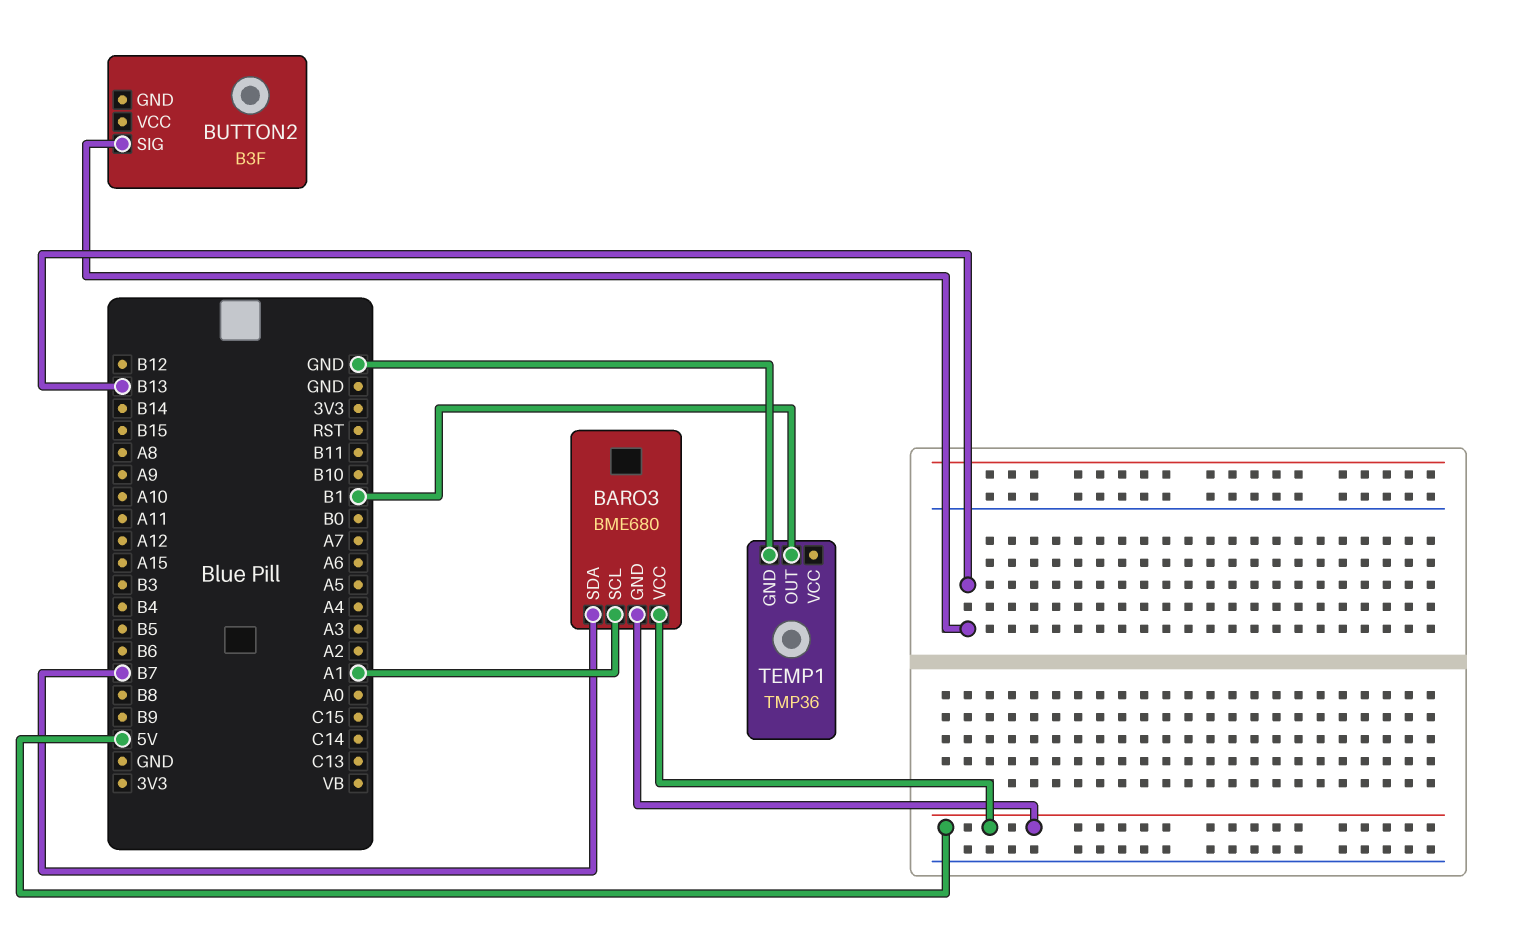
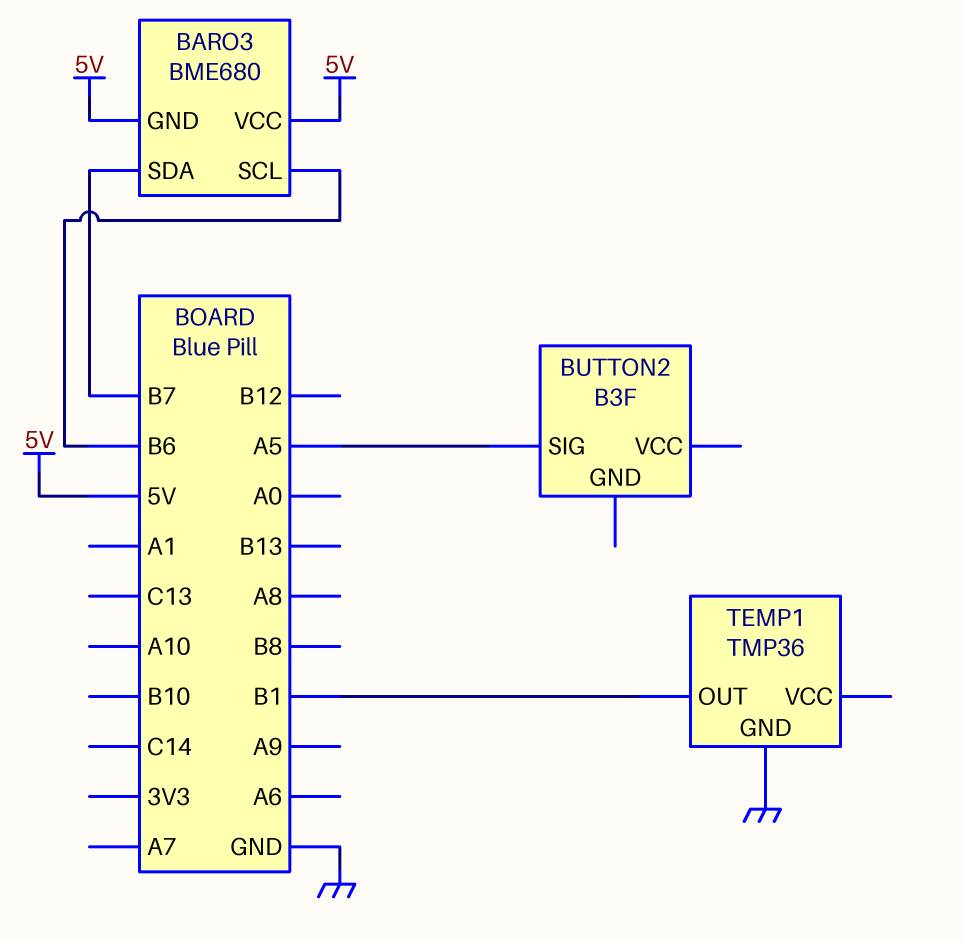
BARO3 pin SCL: A1 -> B6
BUTTON2 pin SIG: B13 -> A5

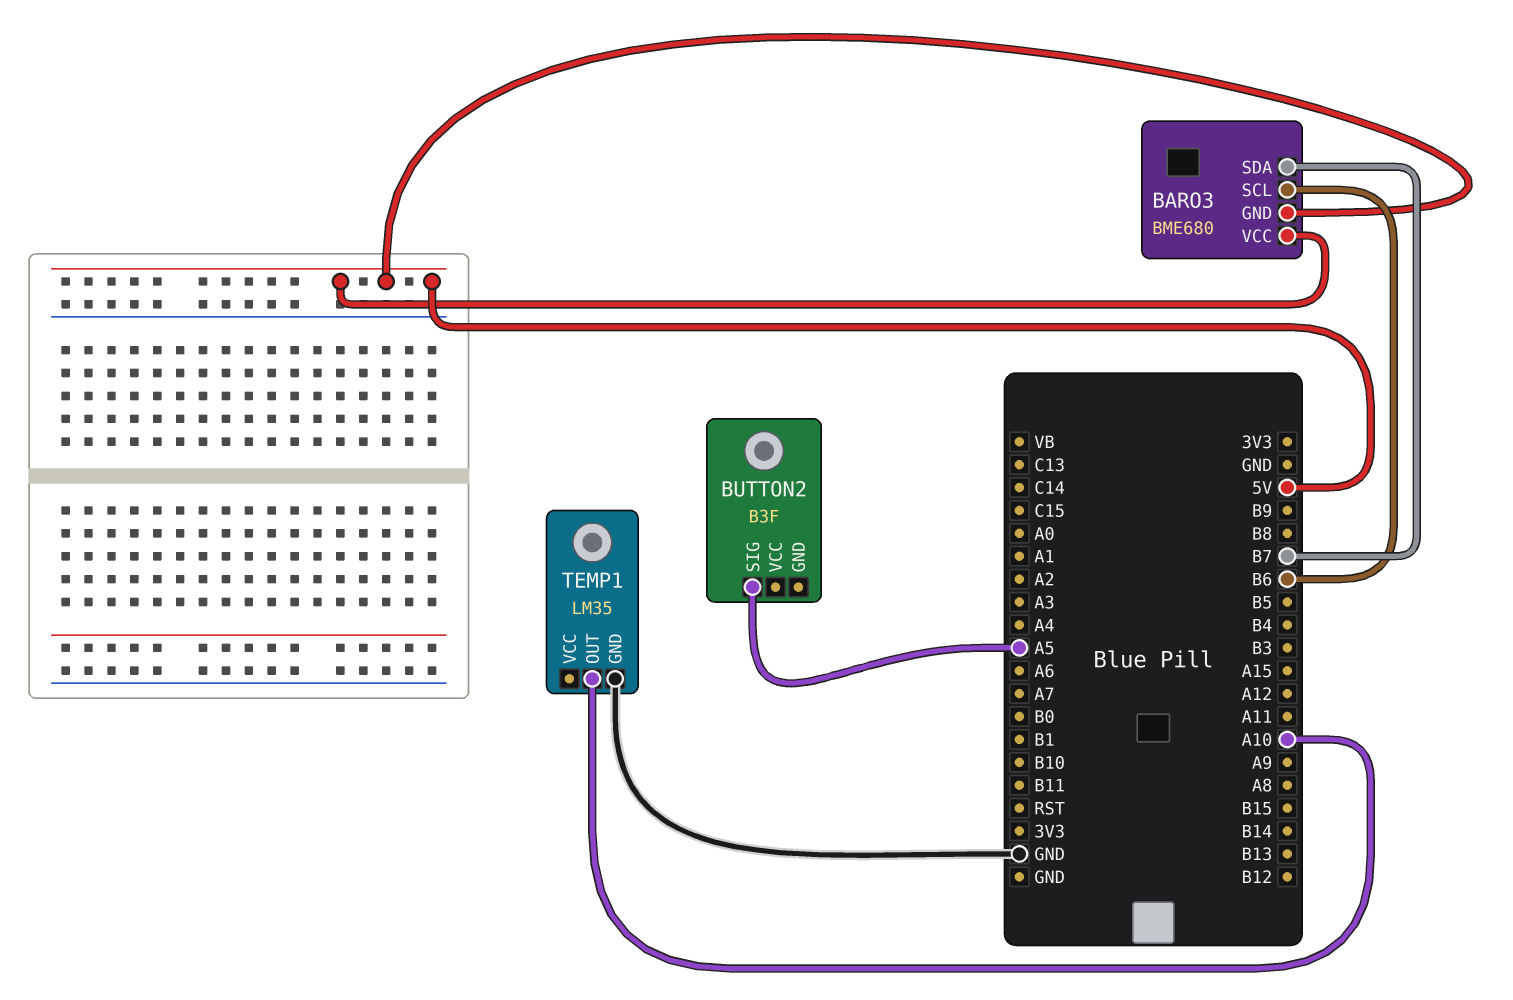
TEMP1: TMP36 -> LM35
TEMP1 pin OUT: B1 -> A10

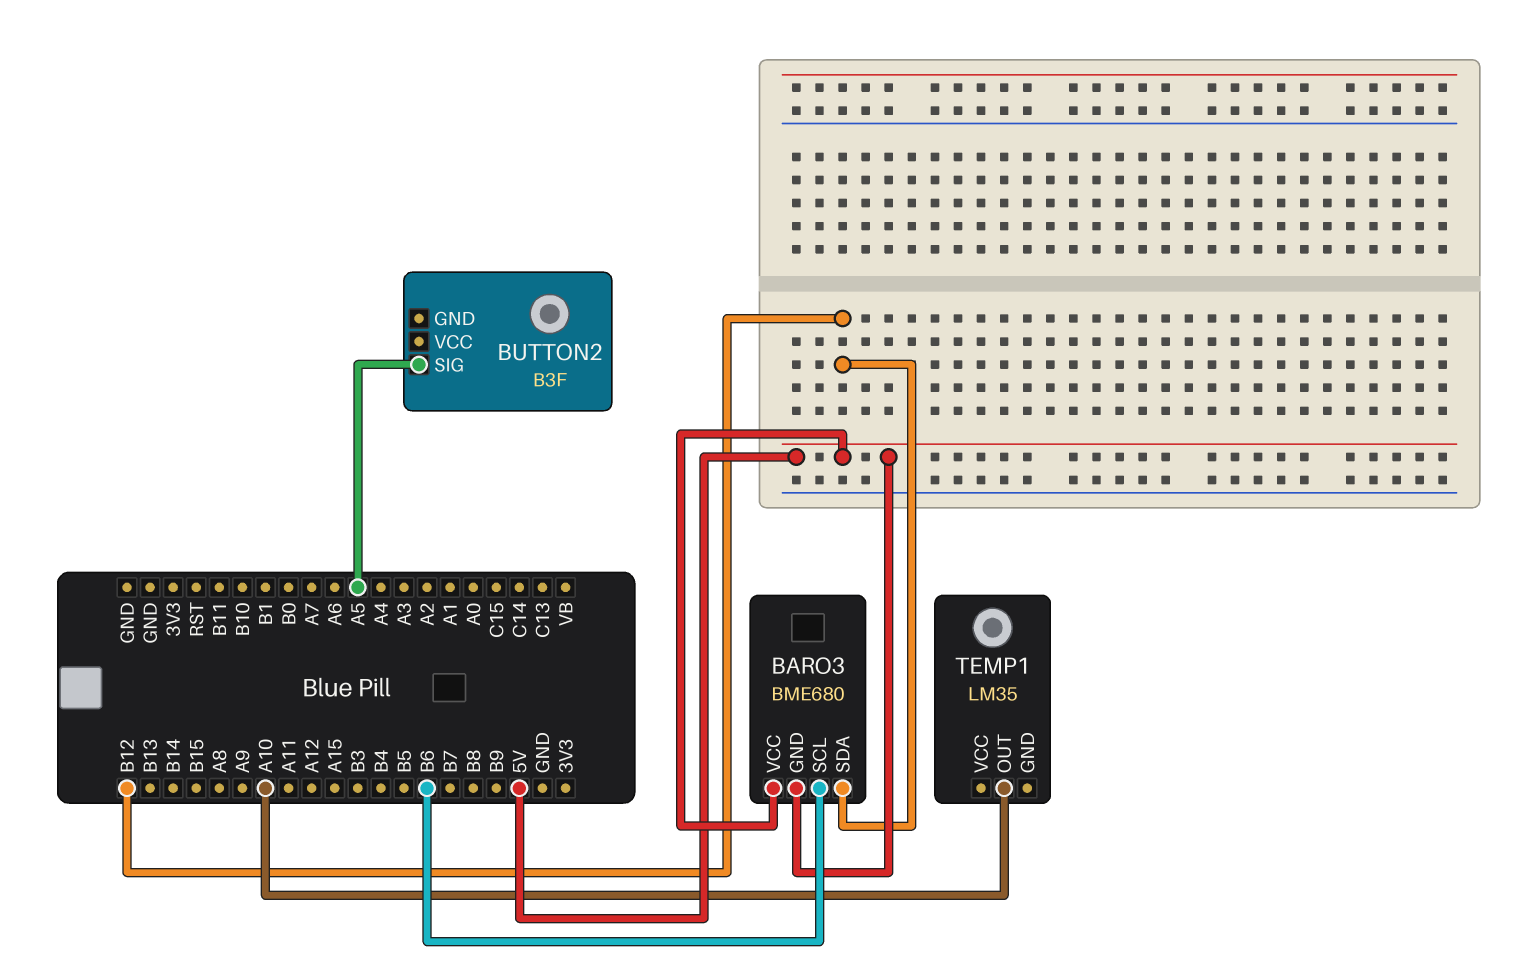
BARO3 pin SDA: B7 -> B12
TEMP1 pin GND: GND -> none

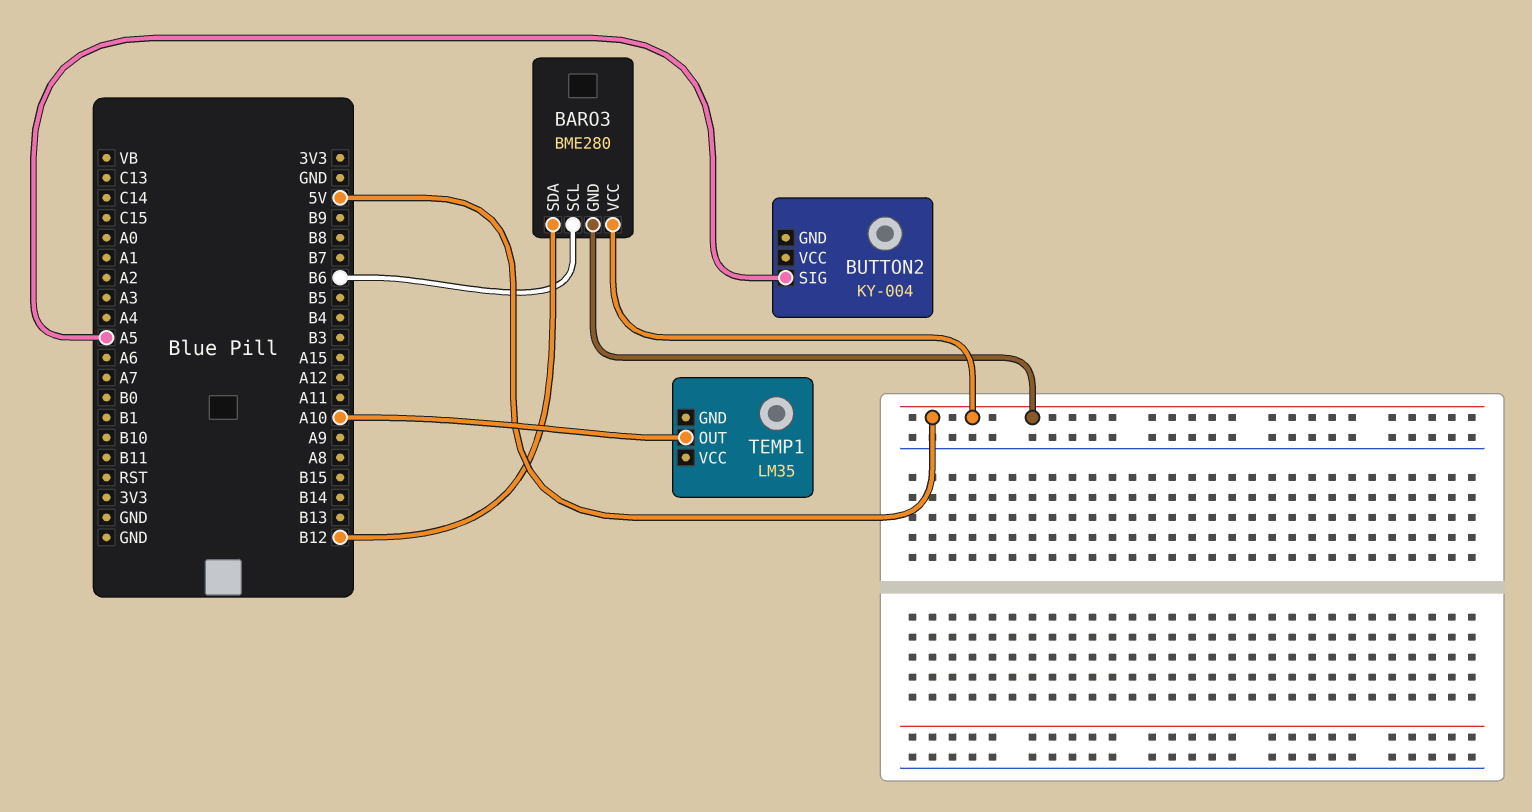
BARO3: BME680 -> BME280
BUTTON2: B3F -> KY-004

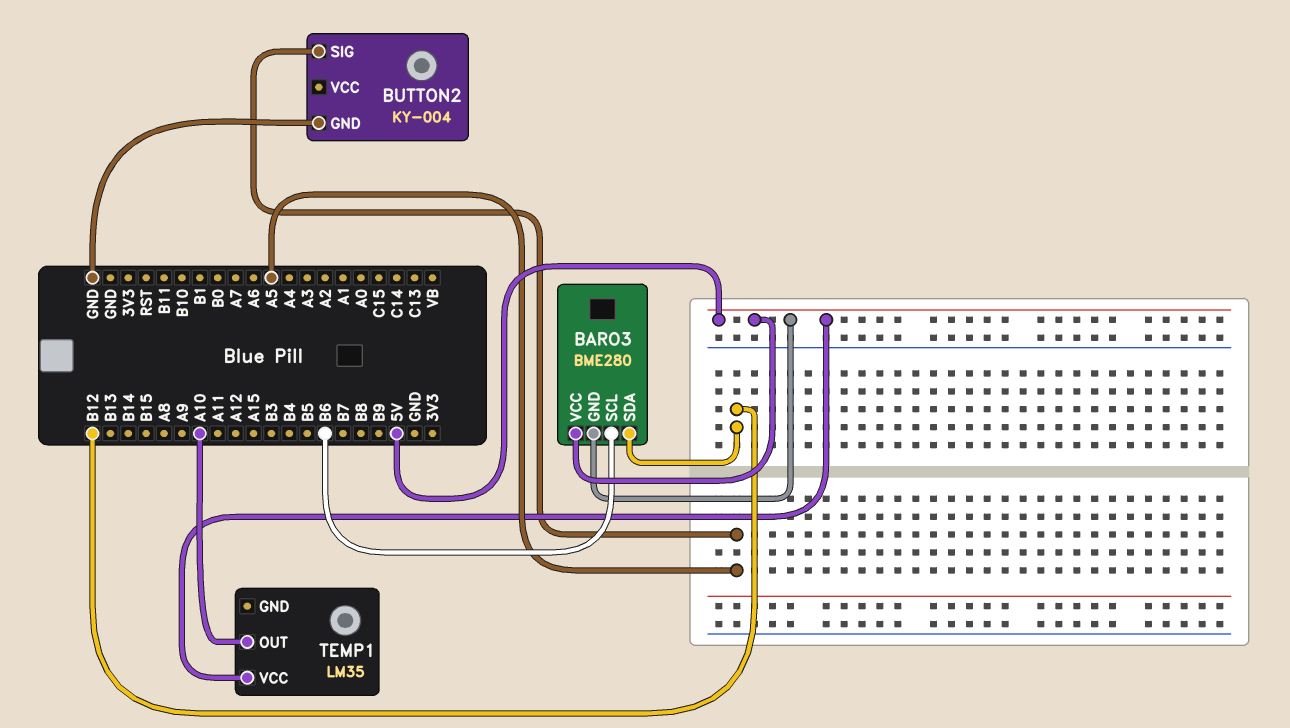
BUTTON2 pin GND: none -> GND
TEMP1 pin VCC: none -> 5V

